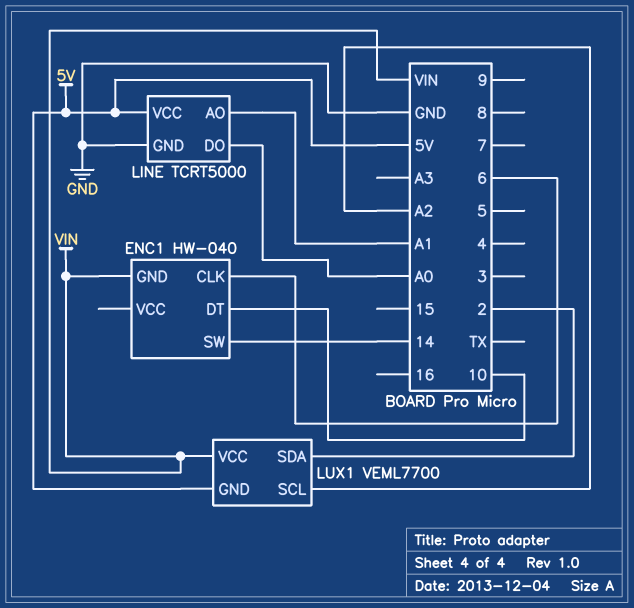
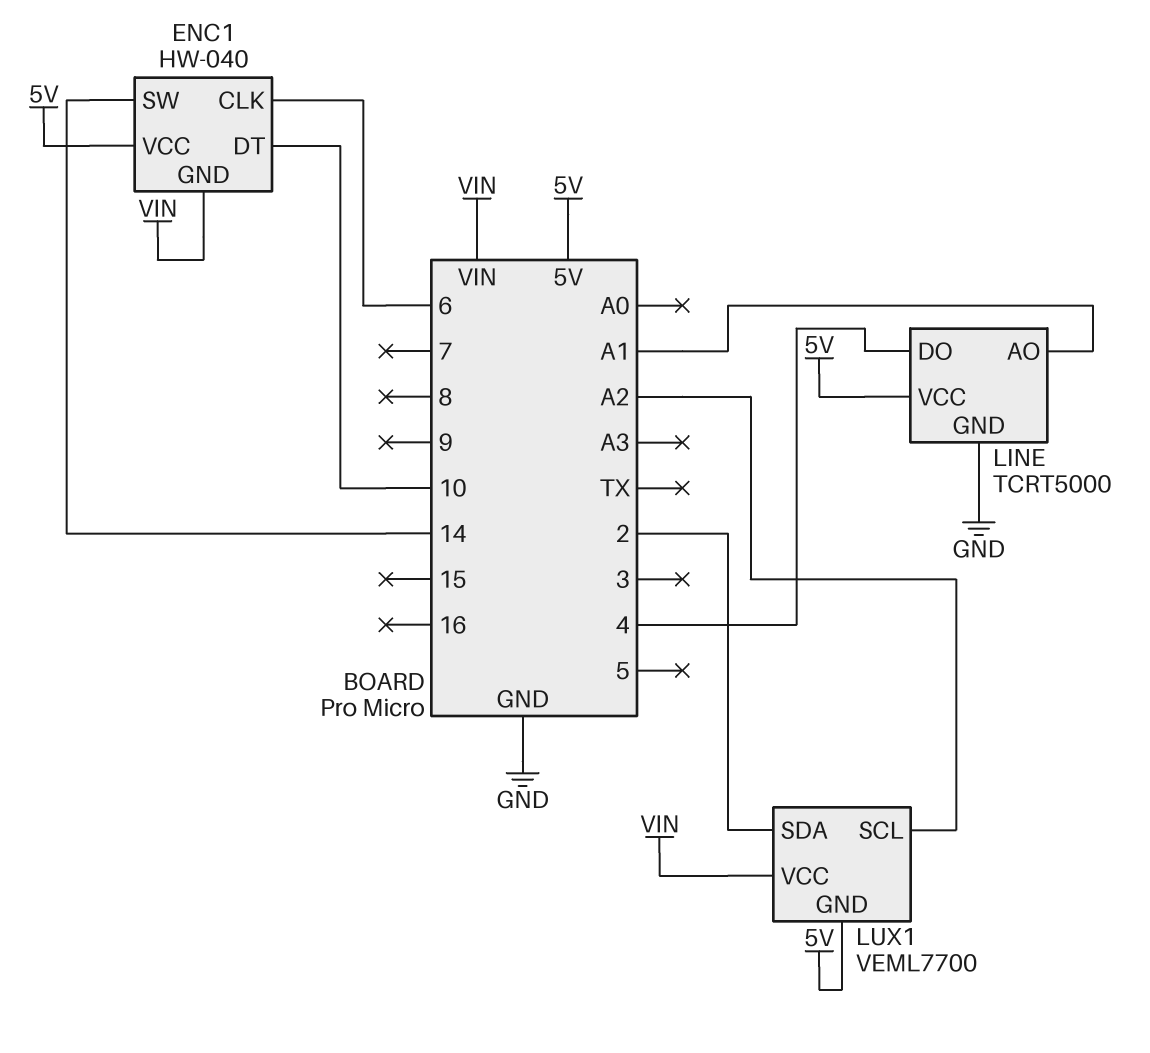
ENC1 pin VCC: none -> 5V
LINE pin DO: A0 -> 4

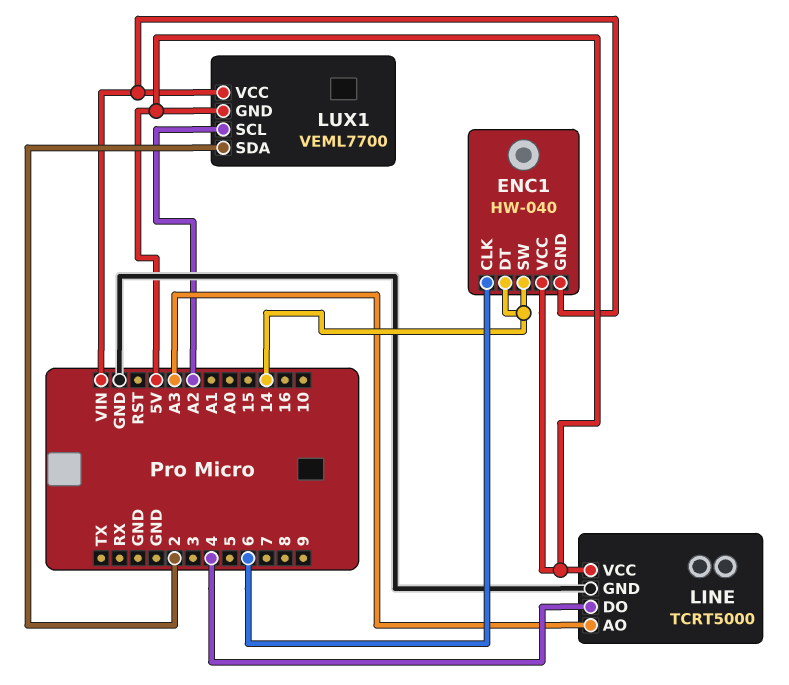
ENC1 pin DT: 10 -> 14
LINE pin AO: A1 -> A3

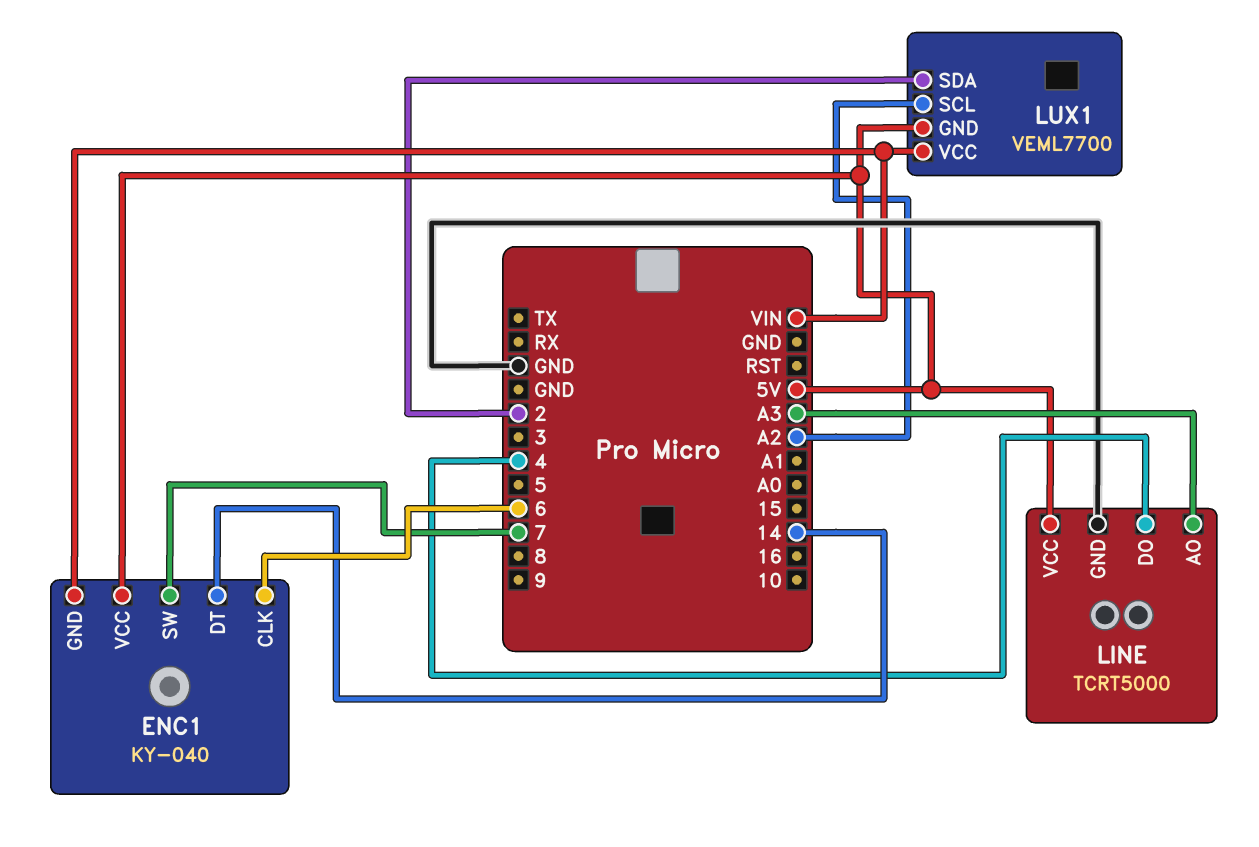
ENC1: HW-040 -> KY-040
ENC1 pin SW: 14 -> 7

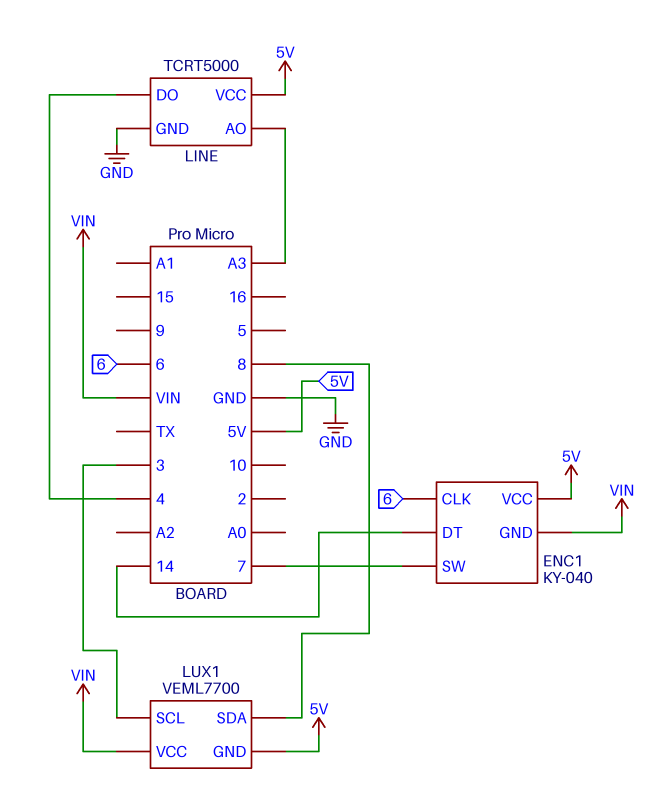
LUX1 pin SCL: A2 -> 3
LUX1 pin SDA: 2 -> 8

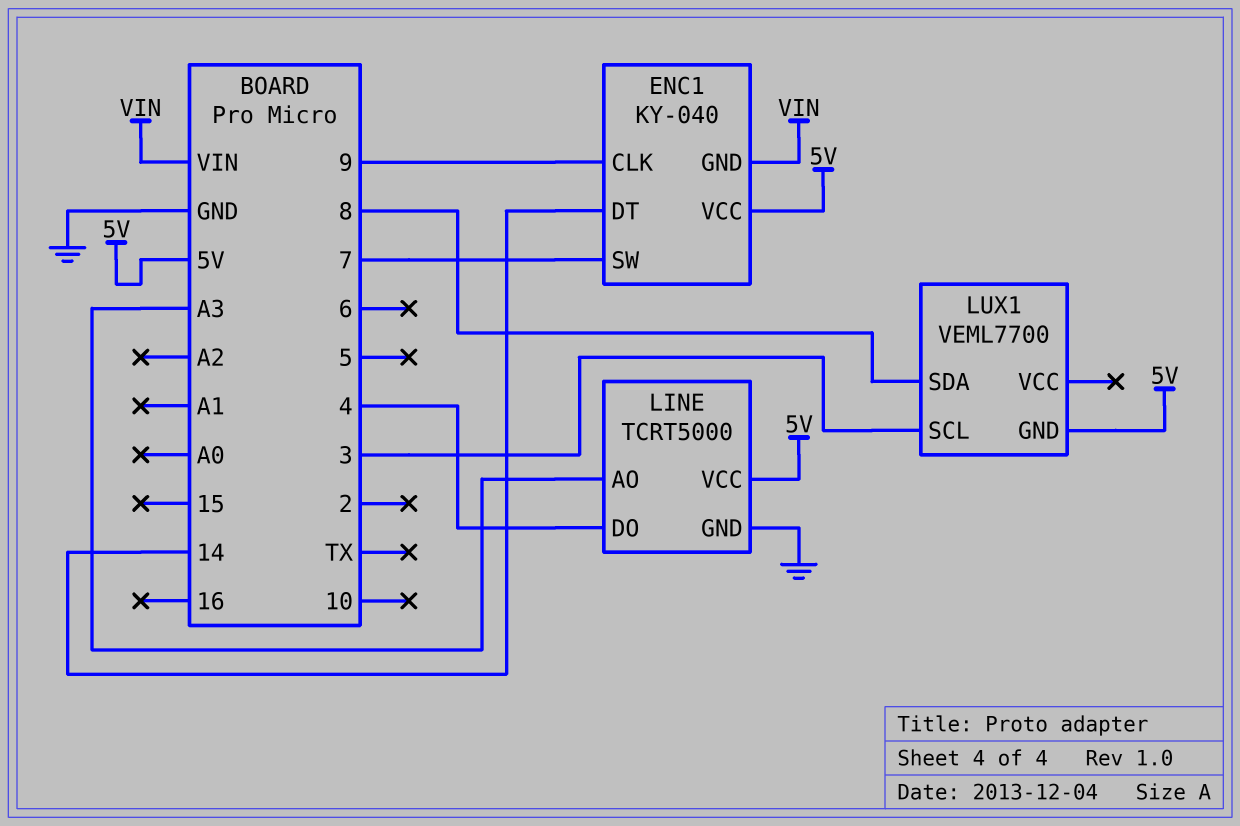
ENC1 pin CLK: 6 -> 9
LUX1 pin VCC: VIN -> none

